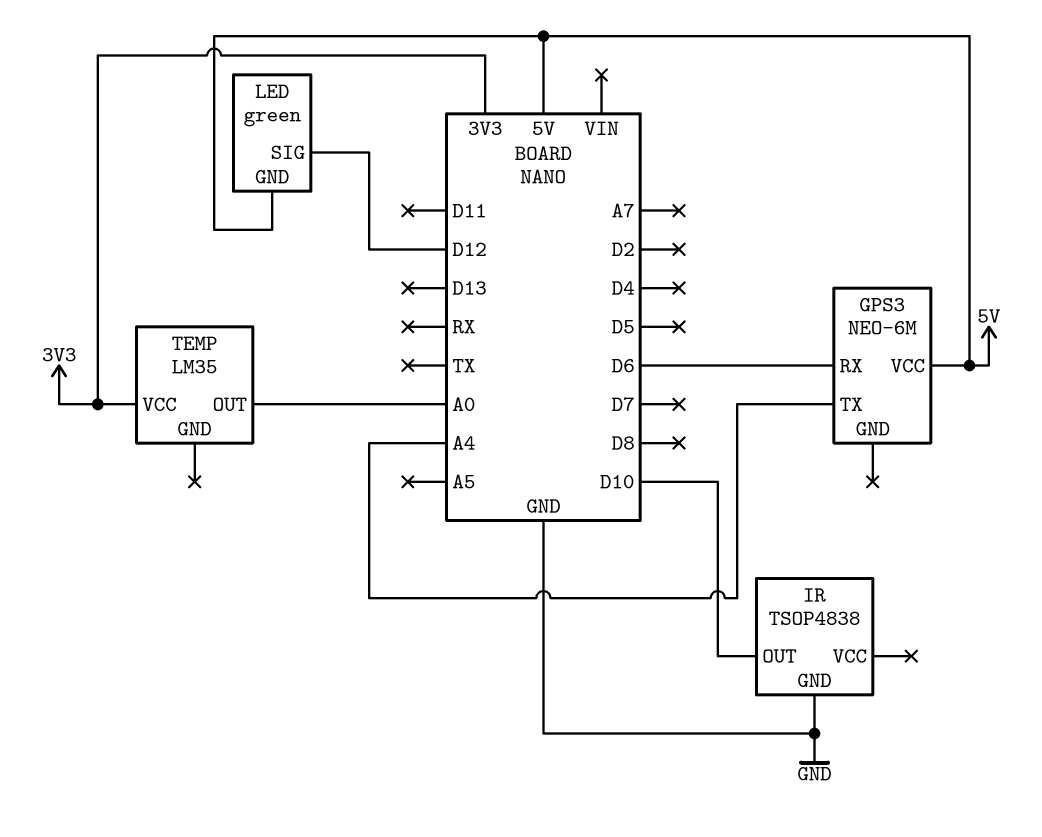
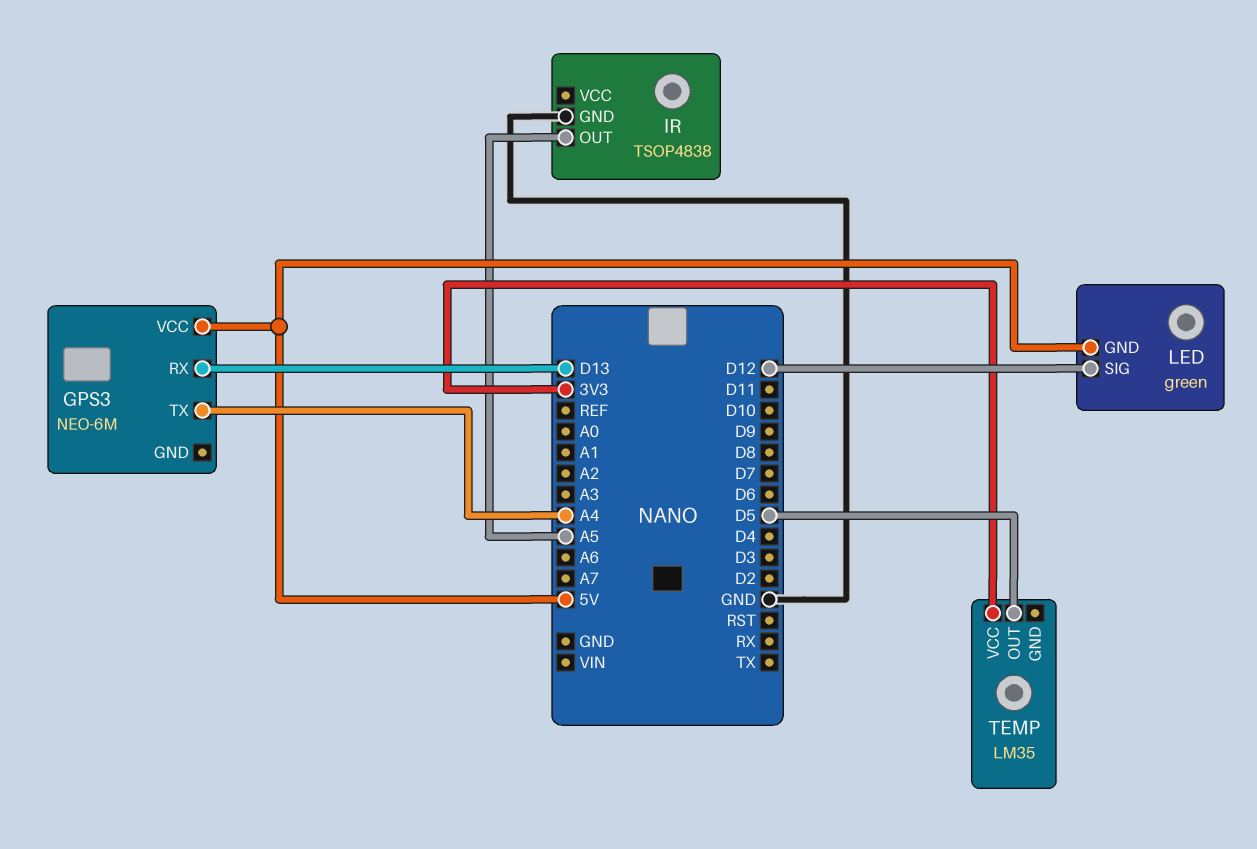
GPS3 pin RX: D6 -> D13
IR pin OUT: D10 -> A5
TEMP pin OUT: A0 -> D5

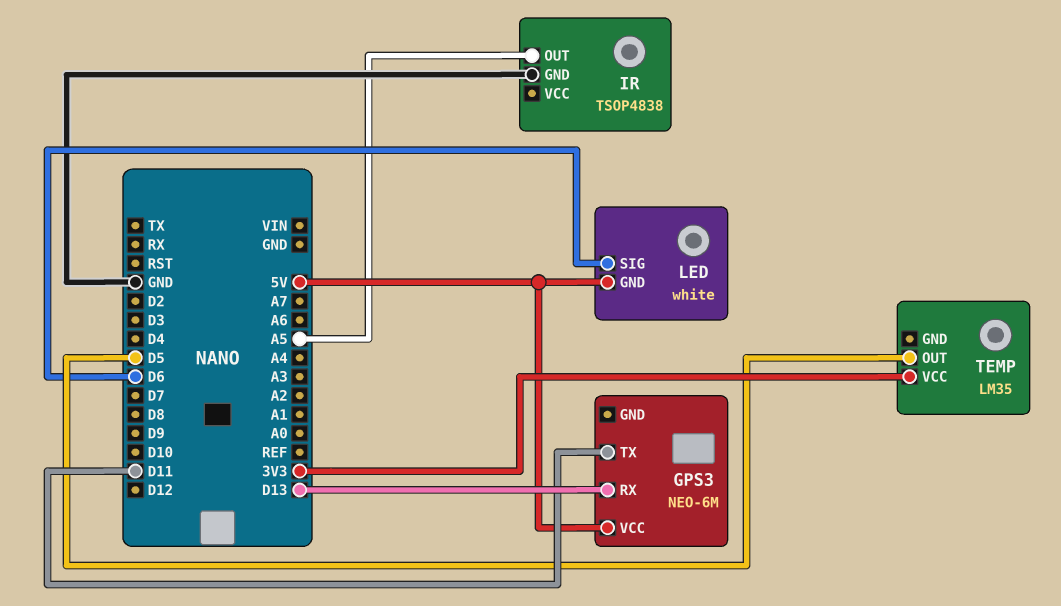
GPS3 pin TX: A4 -> D11
LED: green -> white
LED pin SIG: D12 -> D6

